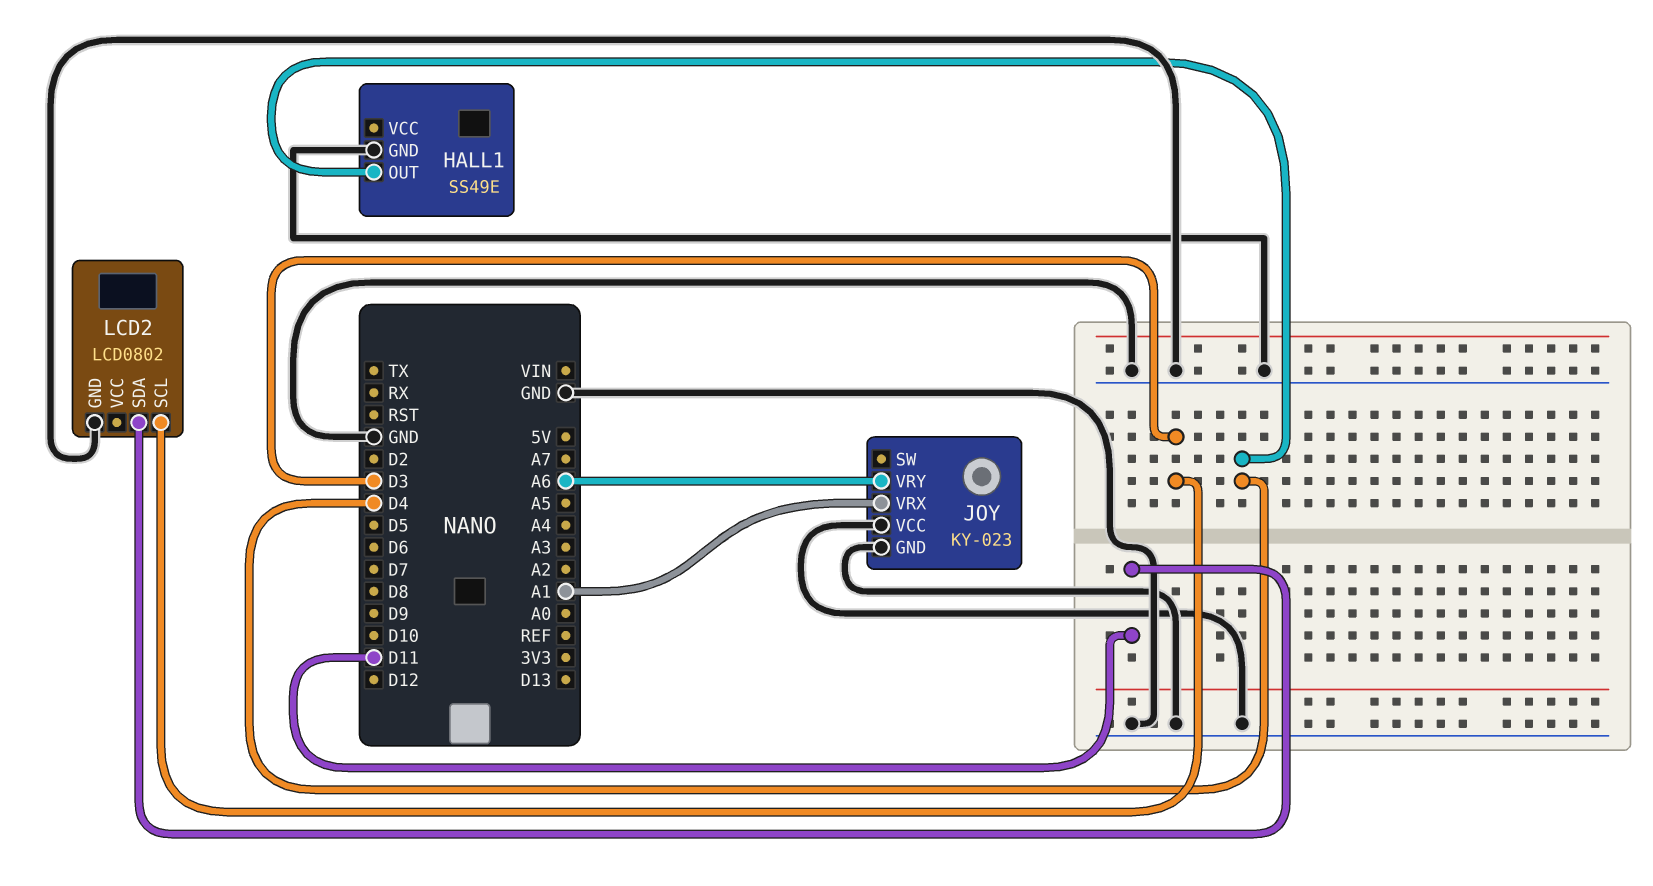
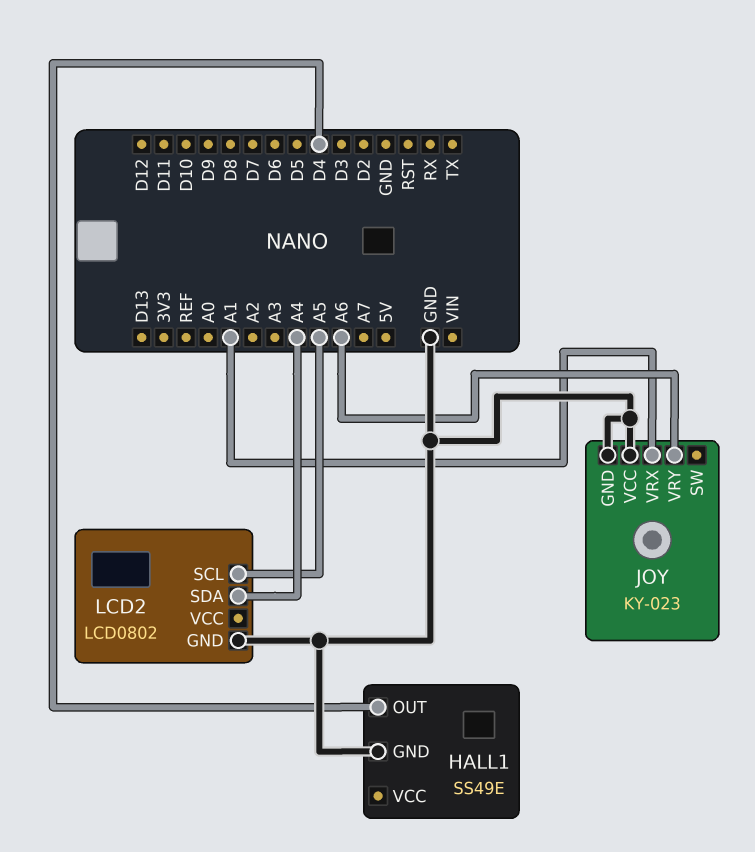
LCD2 pin SCL: D3 -> A5
LCD2 pin SDA: D11 -> A4

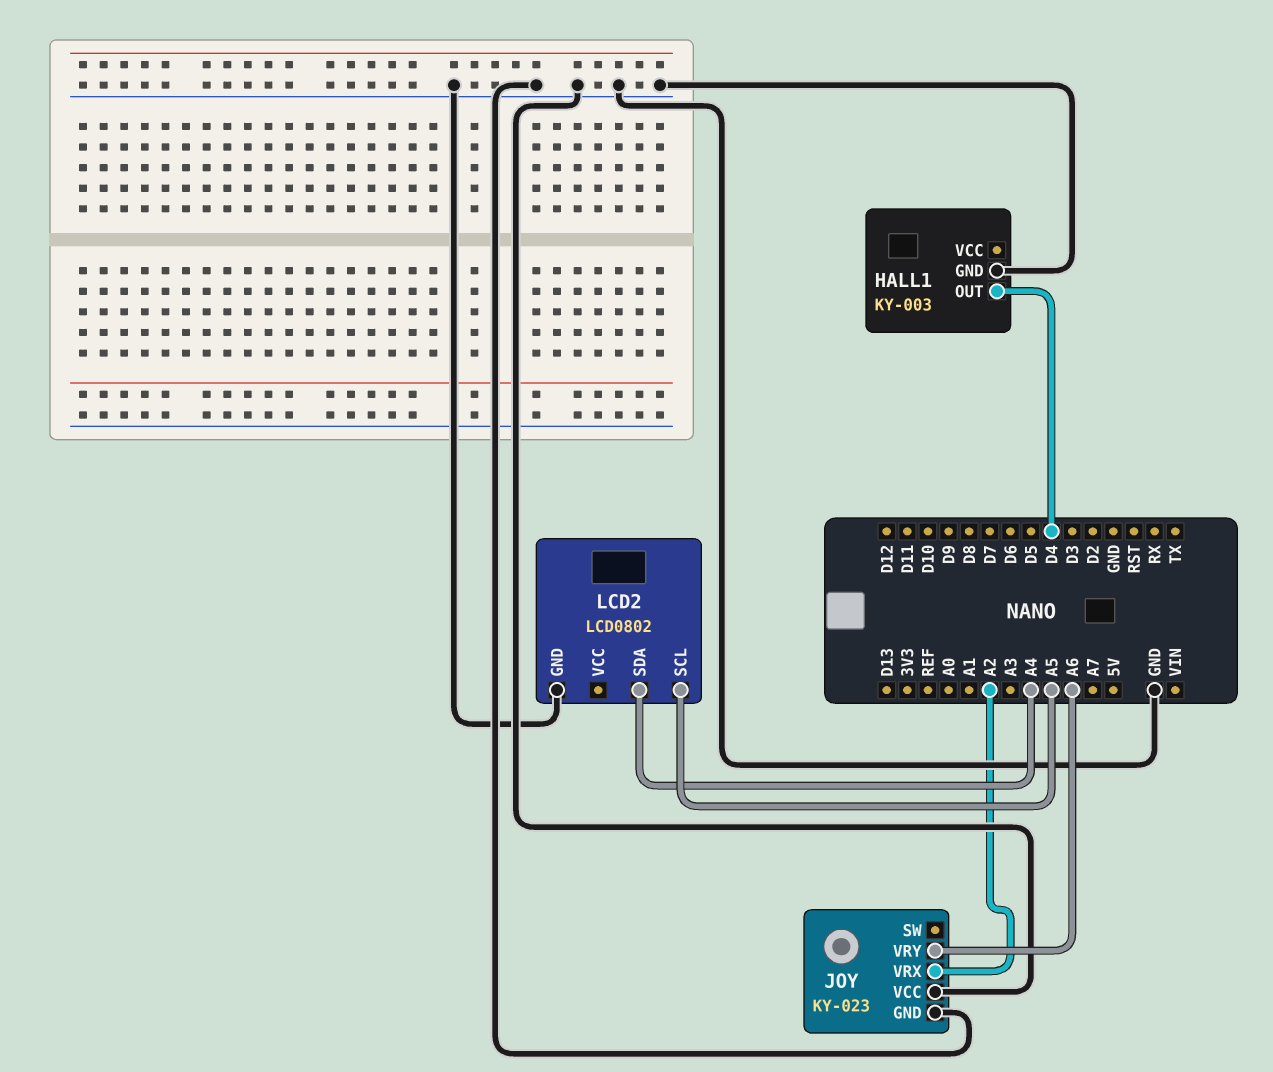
HALL1: SS49E -> KY-003
JOY pin VRX: A1 -> A2

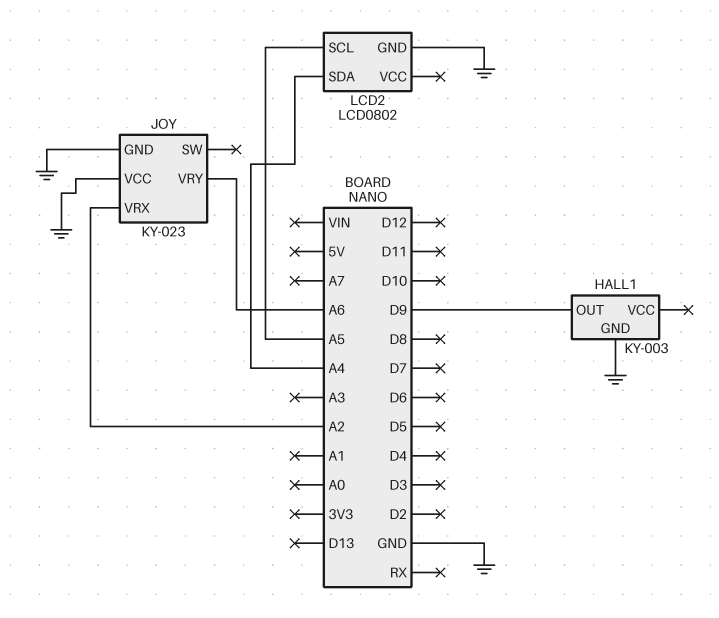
HALL1 pin OUT: D4 -> D9

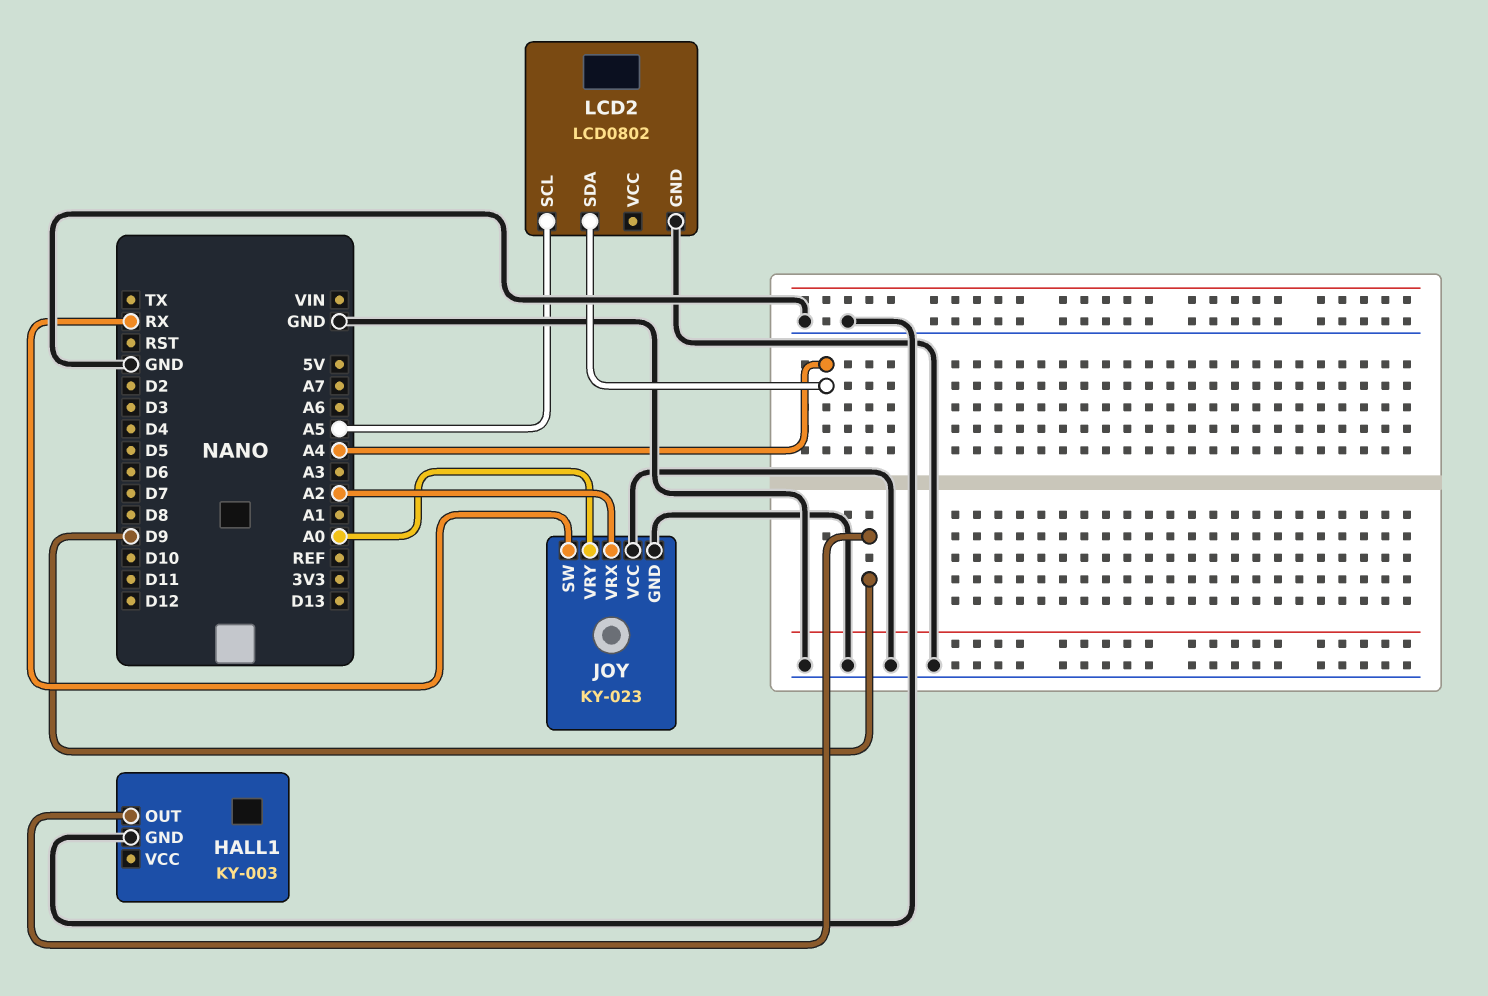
JOY pin SW: none -> RX
JOY pin VRY: A6 -> A0

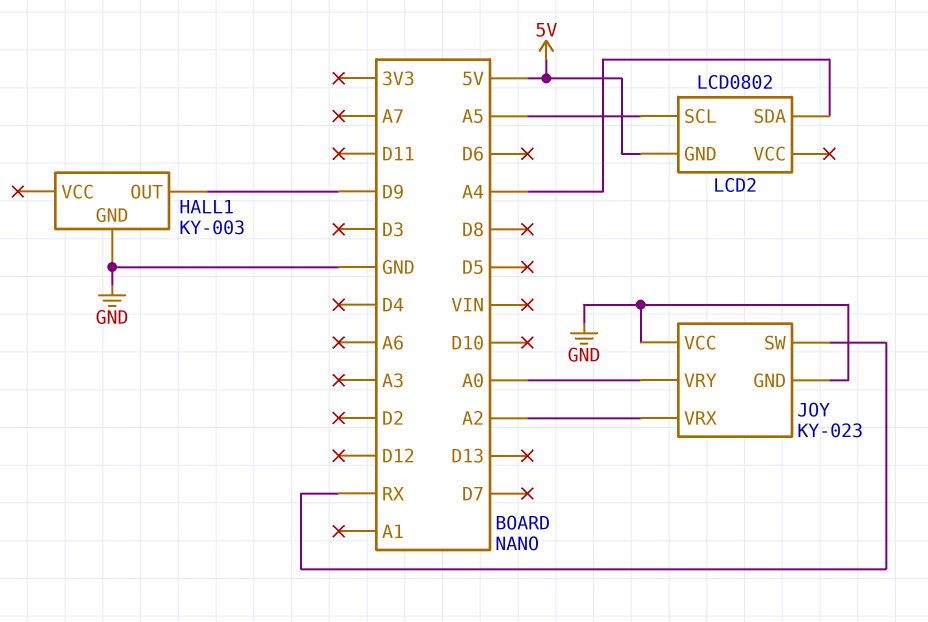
LCD2 pin GND: GND -> 5V

